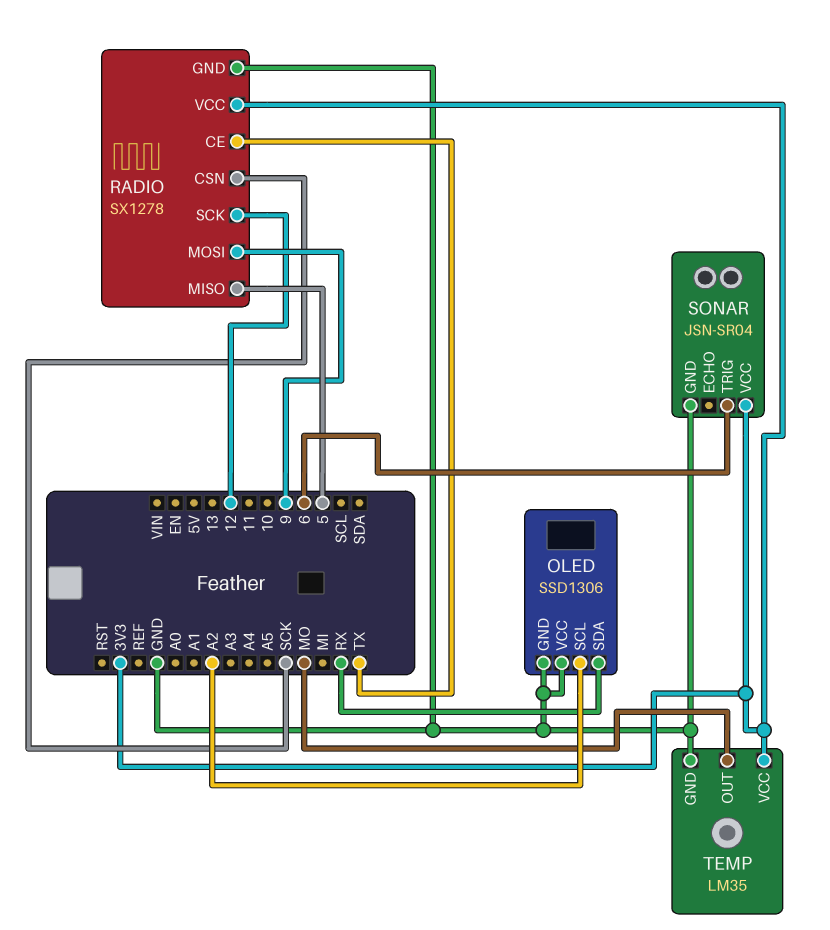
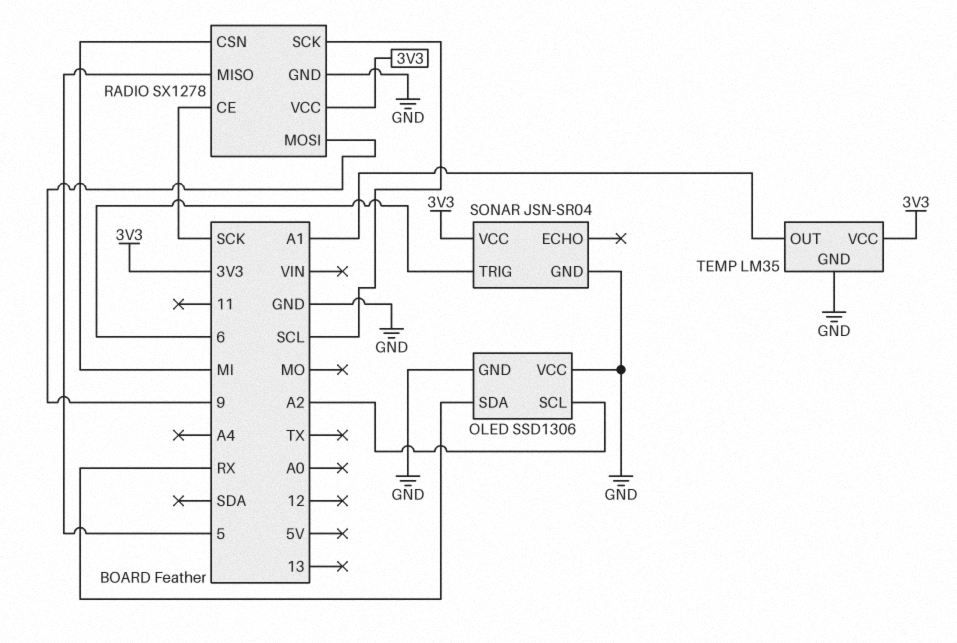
RADIO pin CE: TX -> SCK
RADIO pin CSN: SCK -> MI
RADIO pin SCK: 12 -> SCL
TEMP pin OUT: MO -> A1

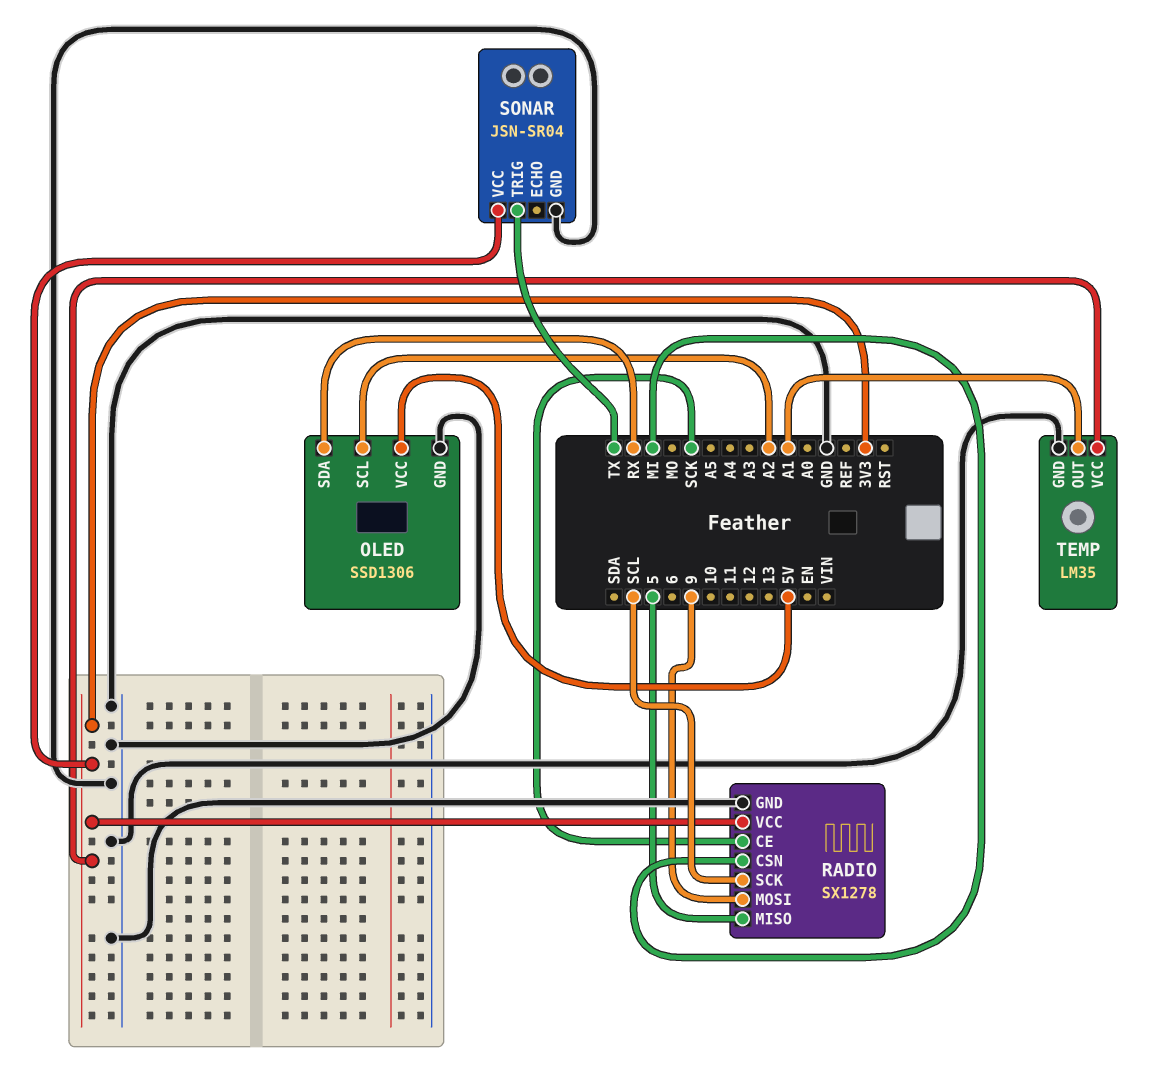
OLED pin VCC: GND -> 5V
SONAR pin TRIG: 6 -> TX

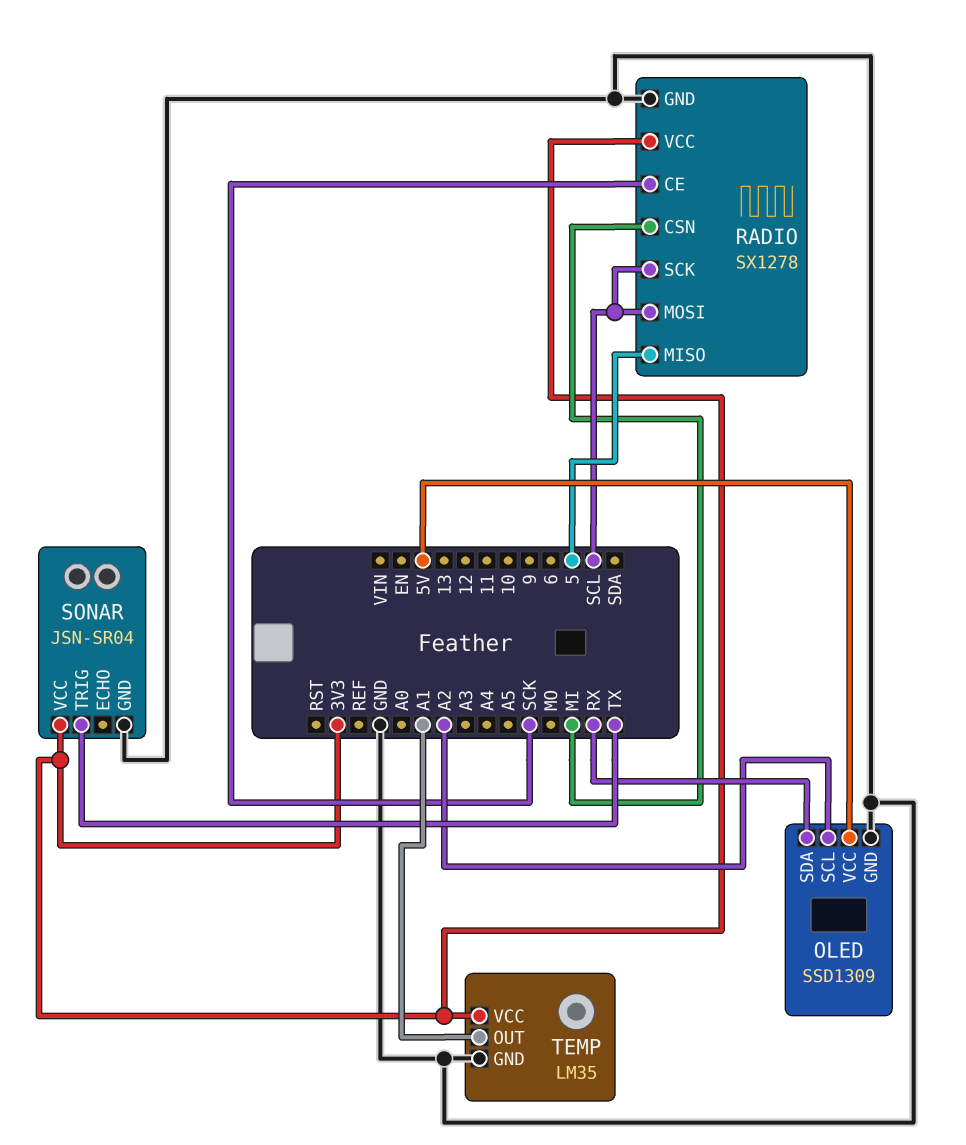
OLED: SSD1306 -> SSD1309
RADIO pin MOSI: 9 -> SCL

